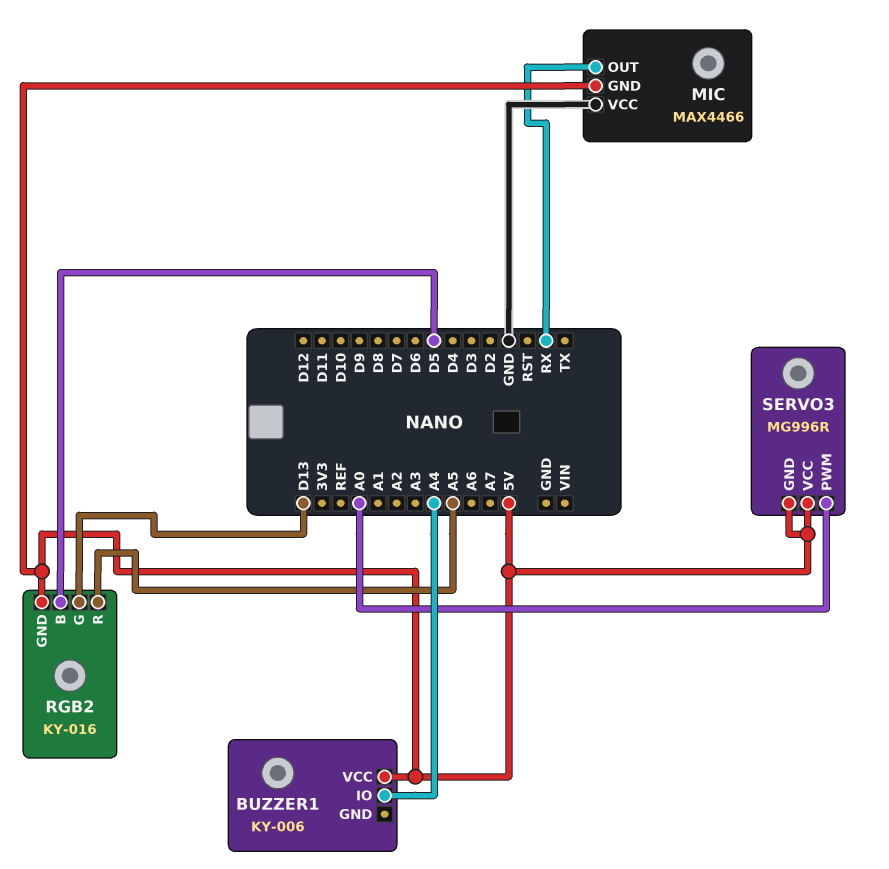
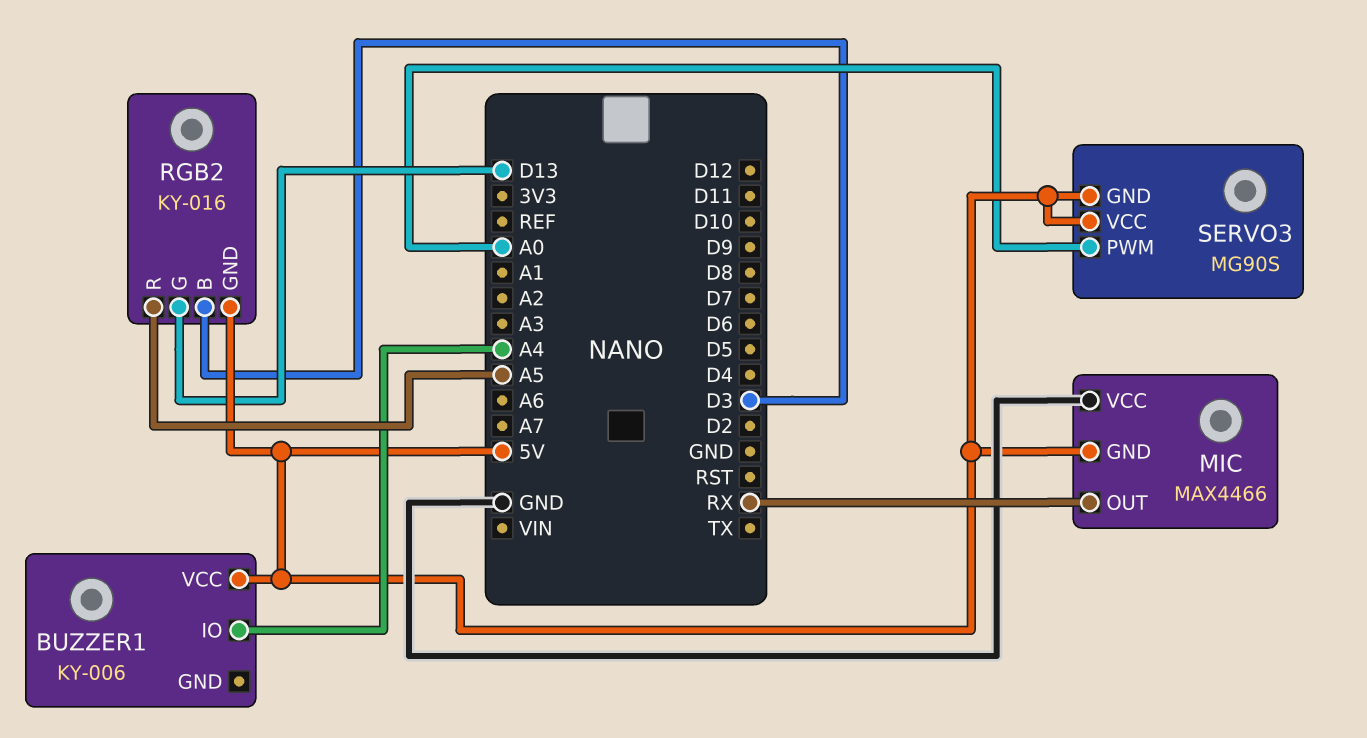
RGB2 pin B: D5 -> D3
SERVO3: MG996R -> MG90S

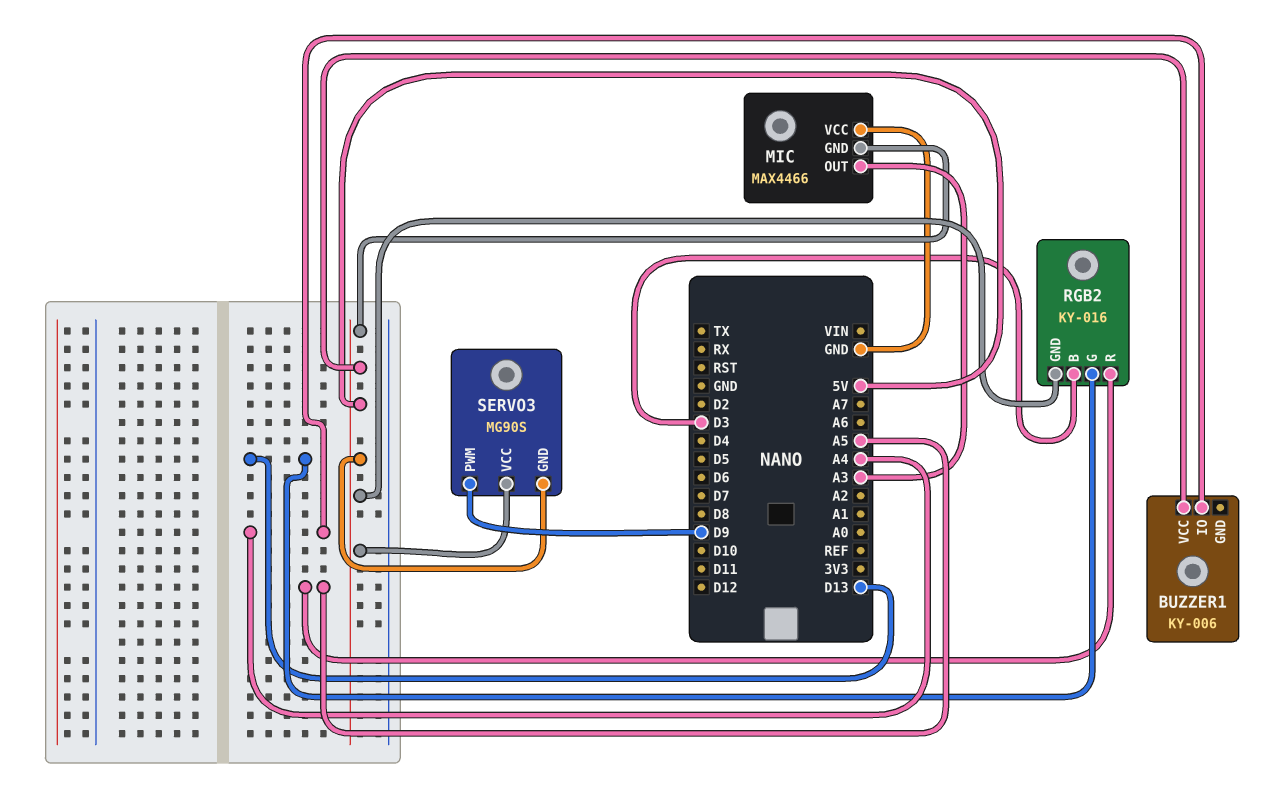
MIC pin OUT: RX -> A3
SERVO3 pin PWM: A0 -> D9

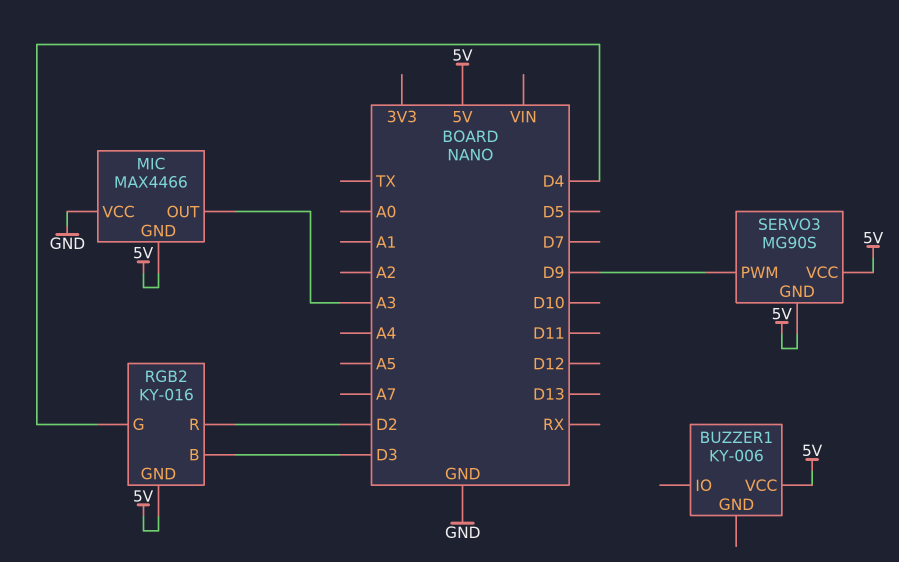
BUZZER1 pin IO: A4 -> none
RGB2 pin G: D13 -> D4
RGB2 pin R: A5 -> D2

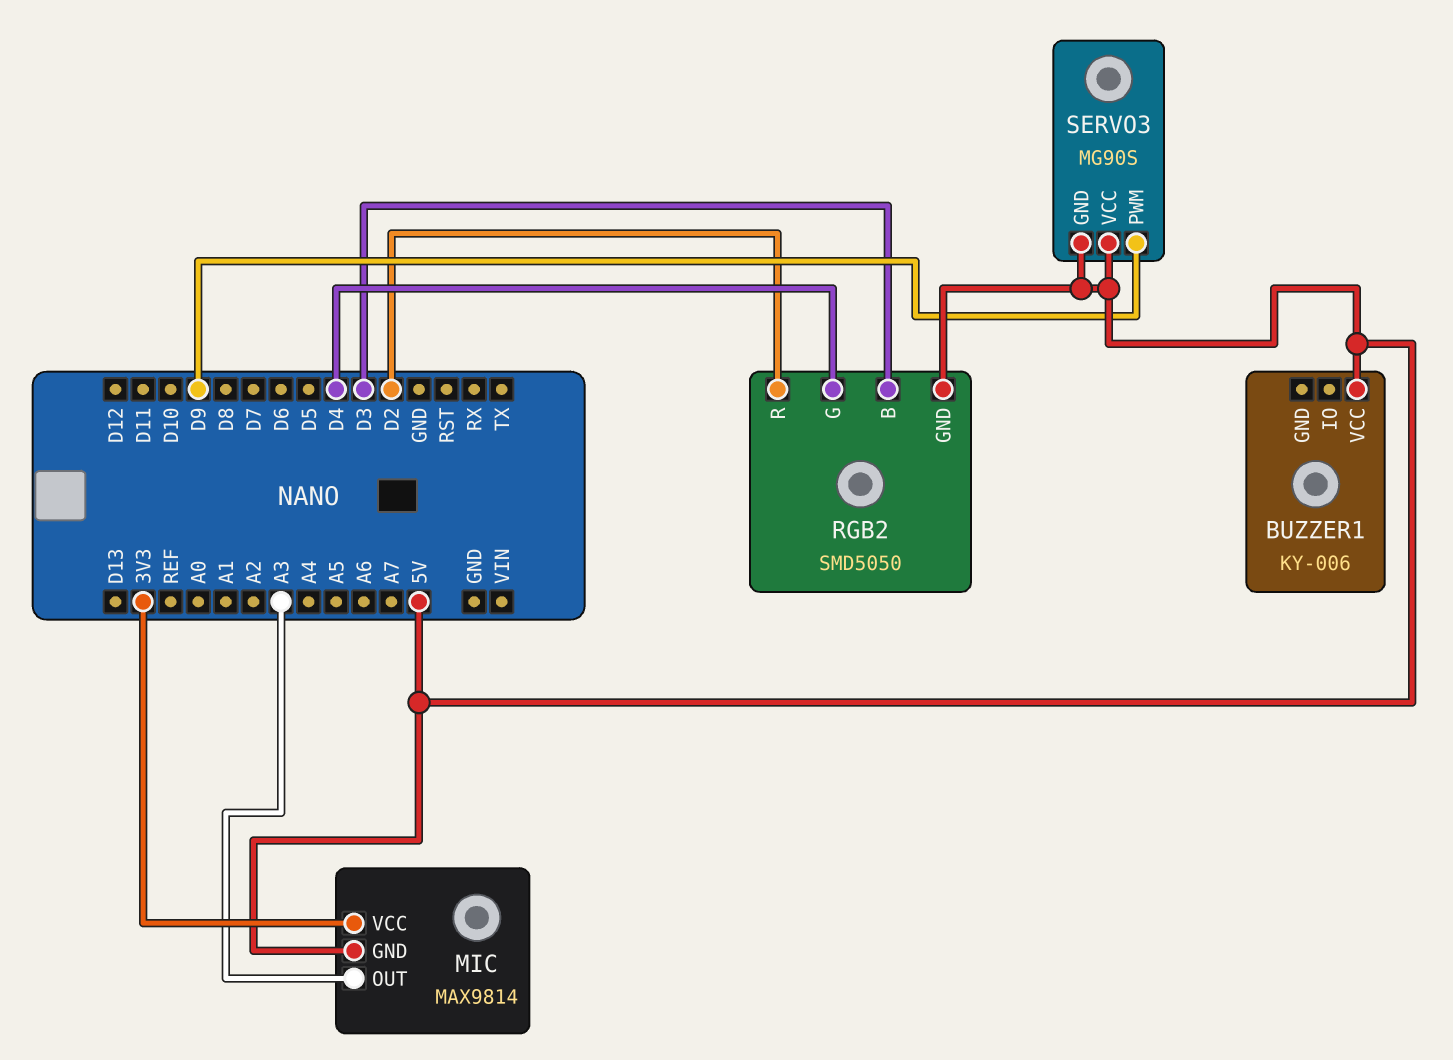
MIC: MAX4466 -> MAX9814
MIC pin VCC: GND -> 3V3
RGB2: KY-016 -> SMD5050

